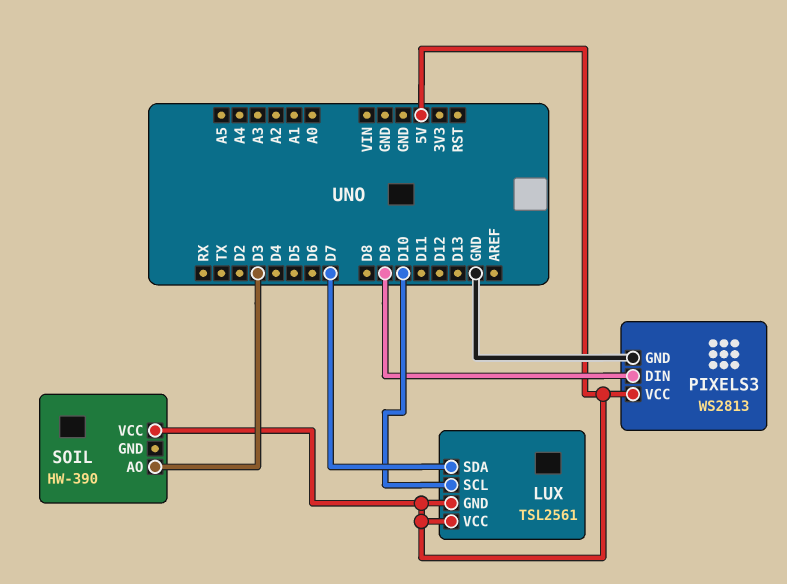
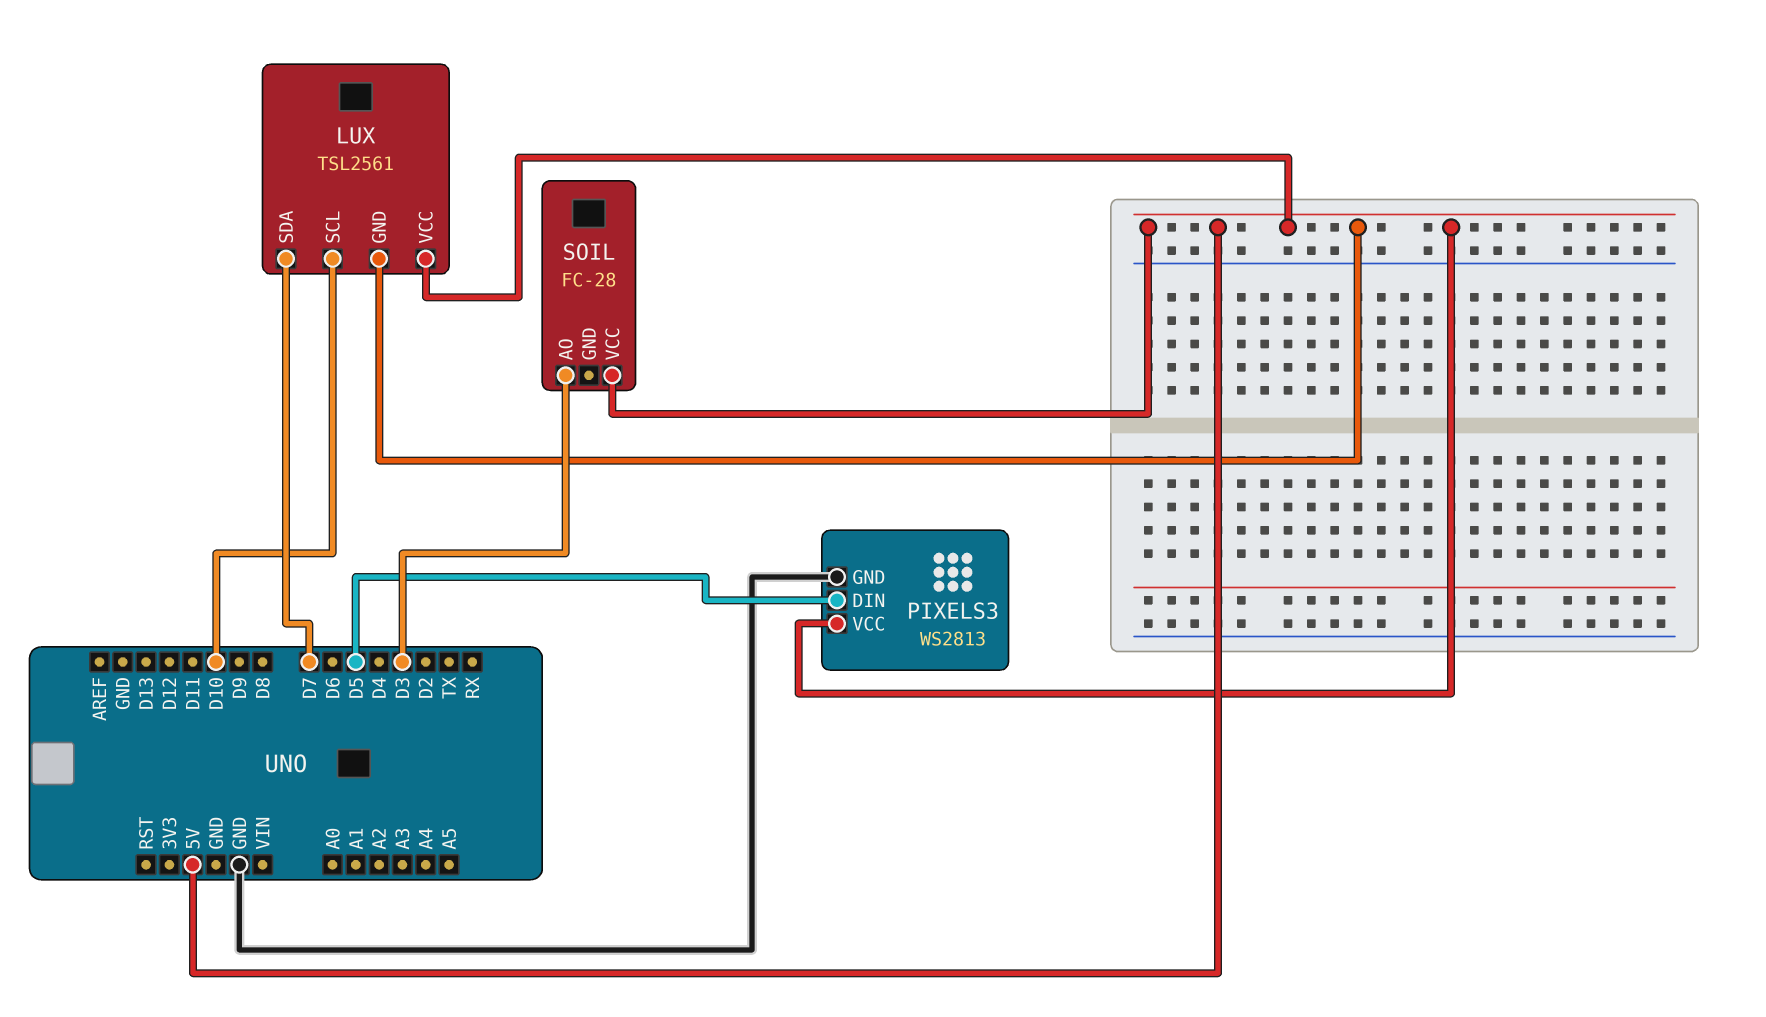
PIXELS3 pin DIN: D9 -> D5
SOIL: HW-390 -> FC-28

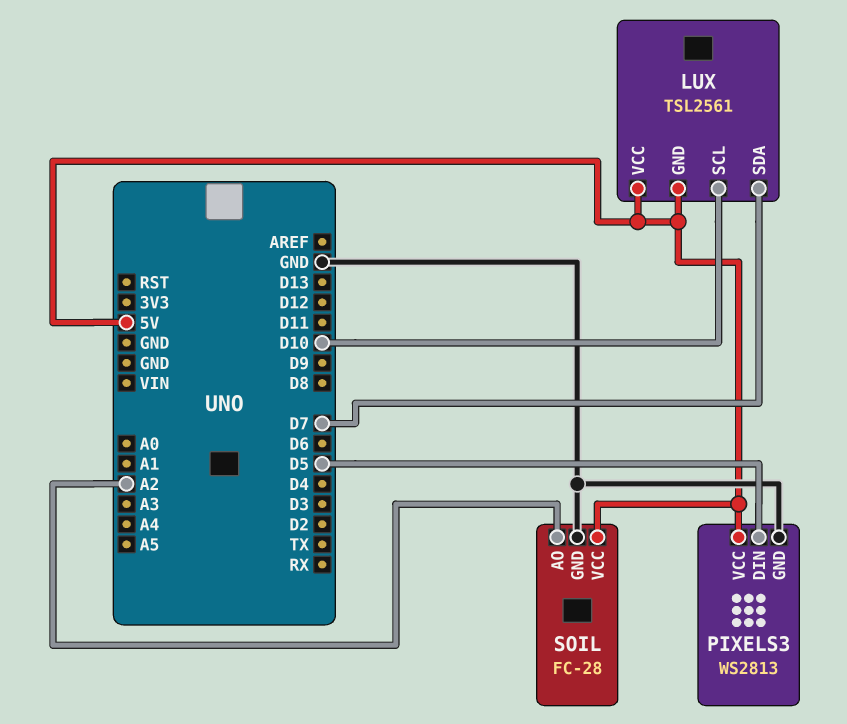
SOIL pin AO: D3 -> A2
SOIL pin GND: none -> GND

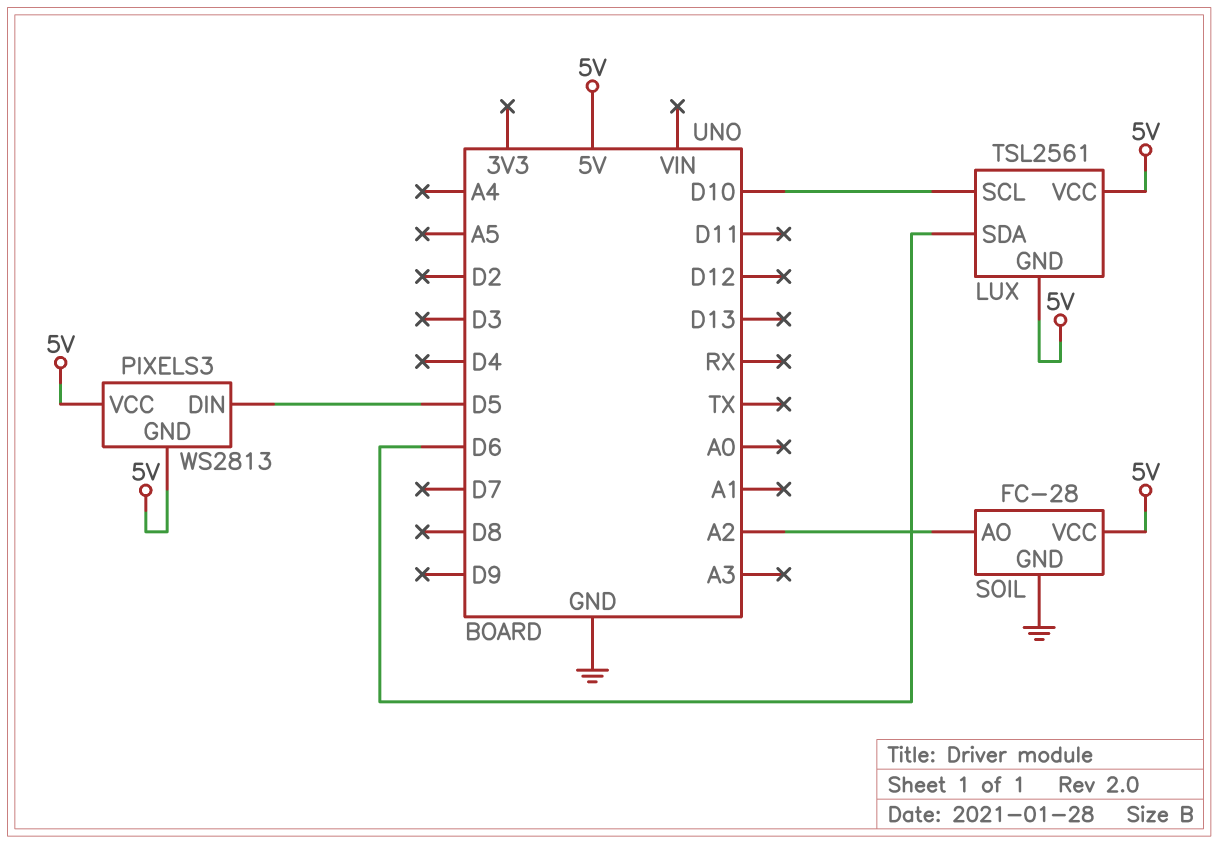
LUX pin SDA: D7 -> D6
PIXELS3 pin GND: GND -> 5V

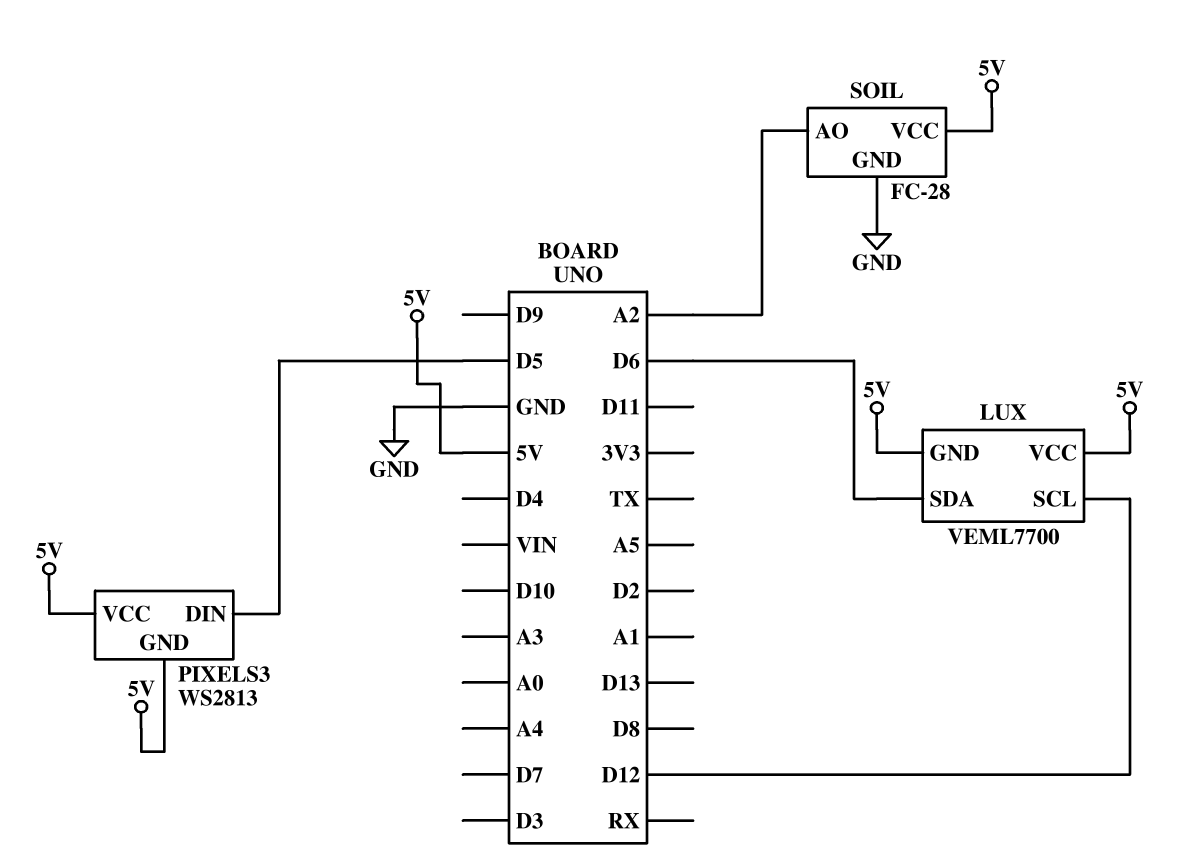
LUX: TSL2561 -> VEML7700
LUX pin SCL: D10 -> D12

